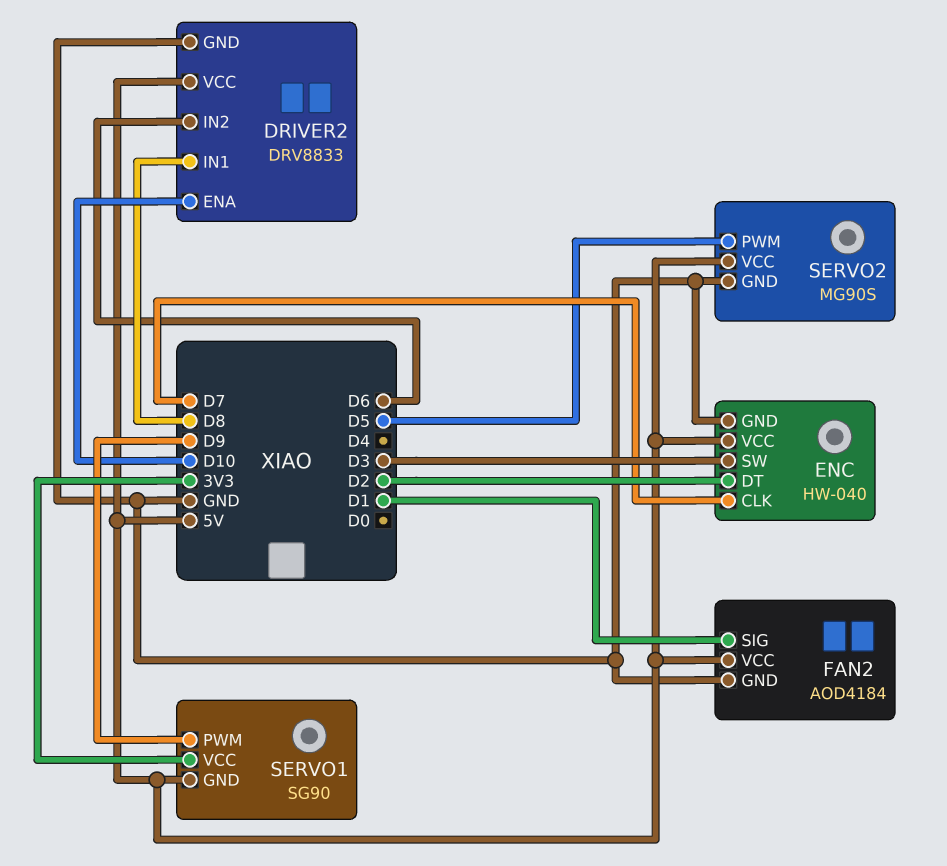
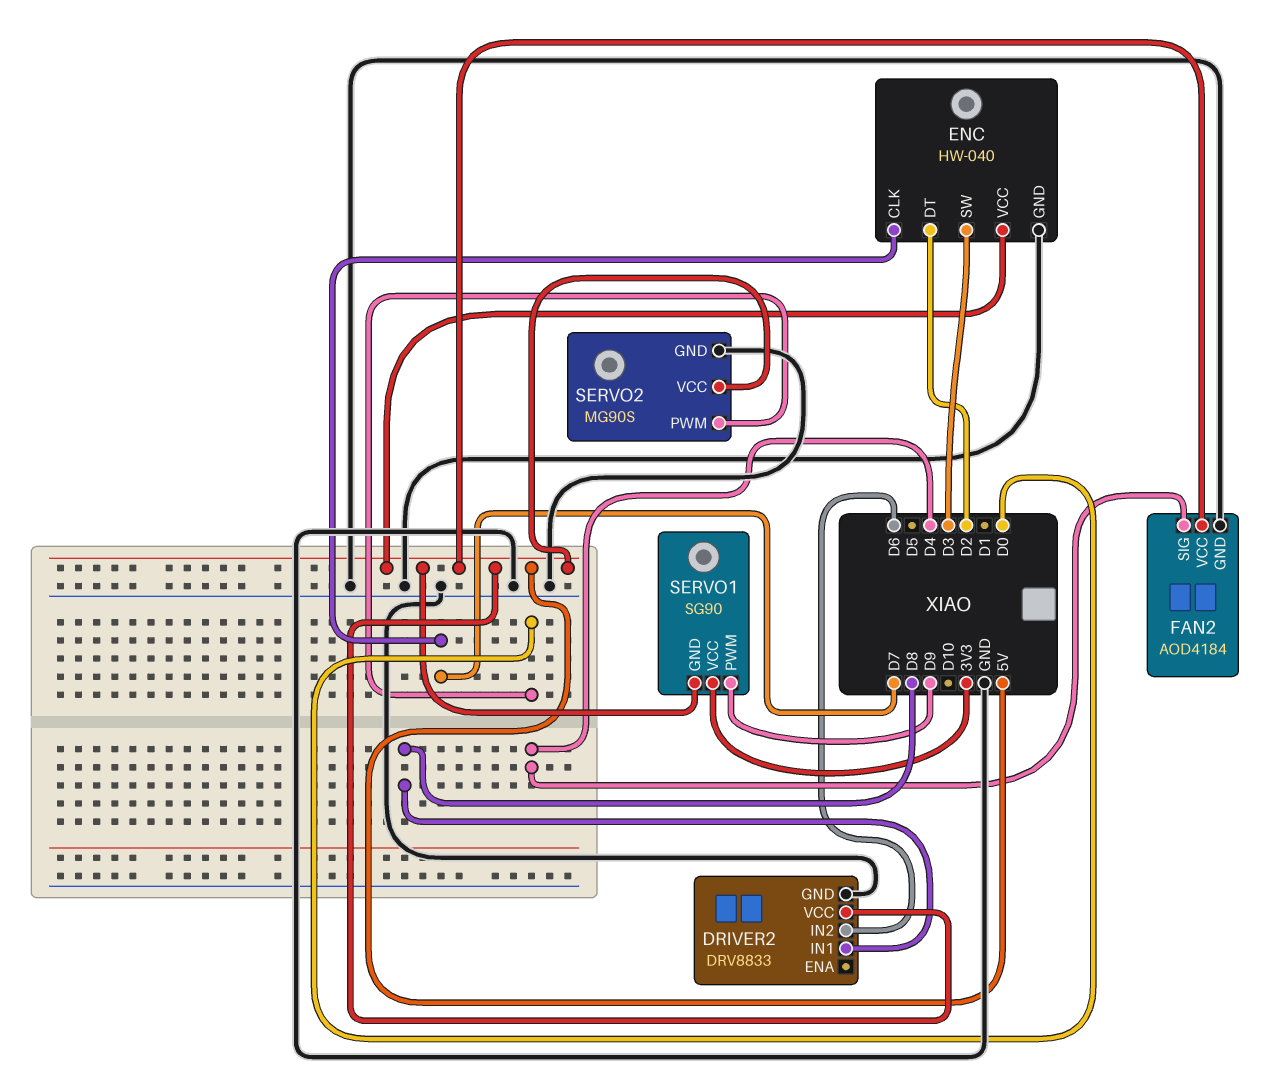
DRIVER2 pin ENA: D10 -> none
FAN2 pin SIG: D1 -> D4
SERVO2 pin PWM: D5 -> D0

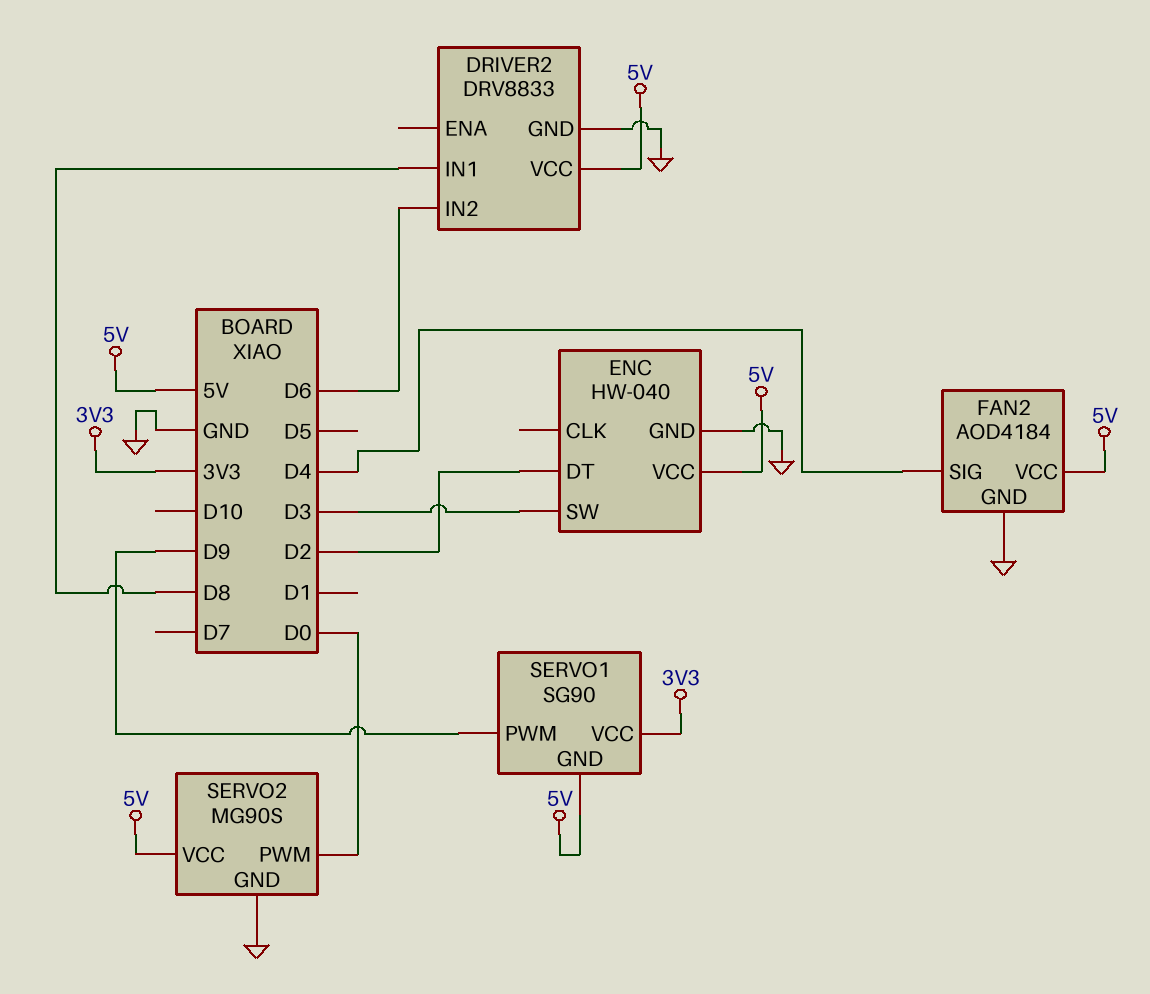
ENC pin CLK: D7 -> none

